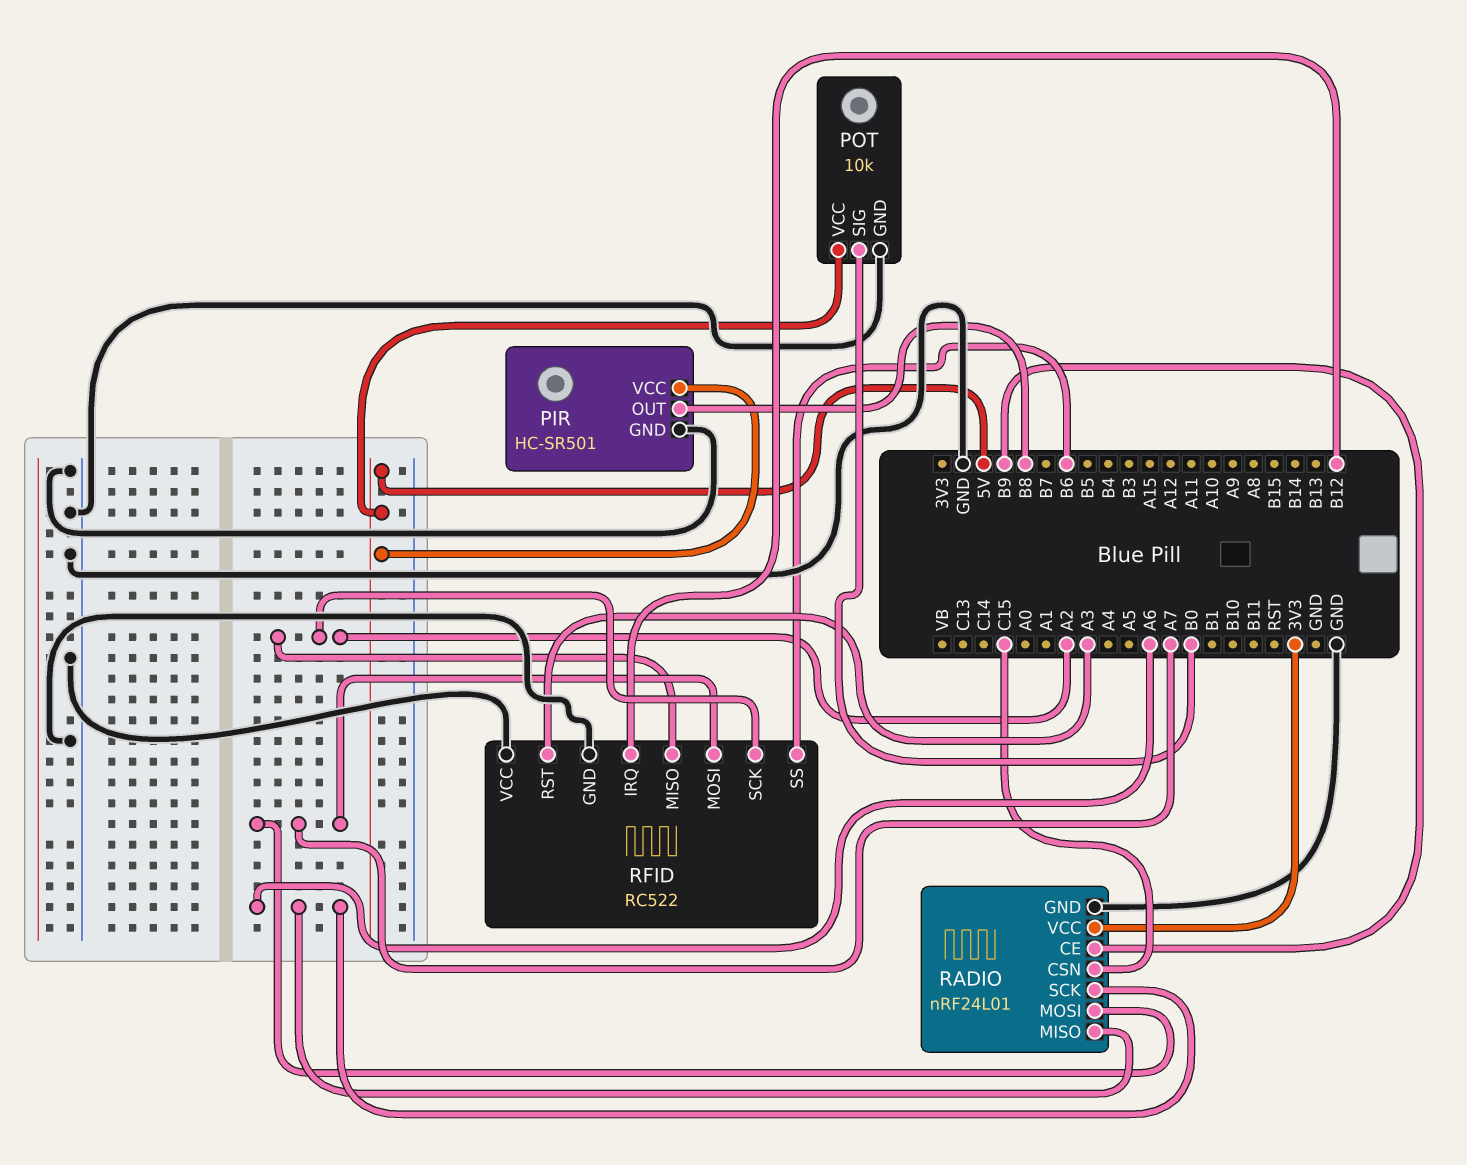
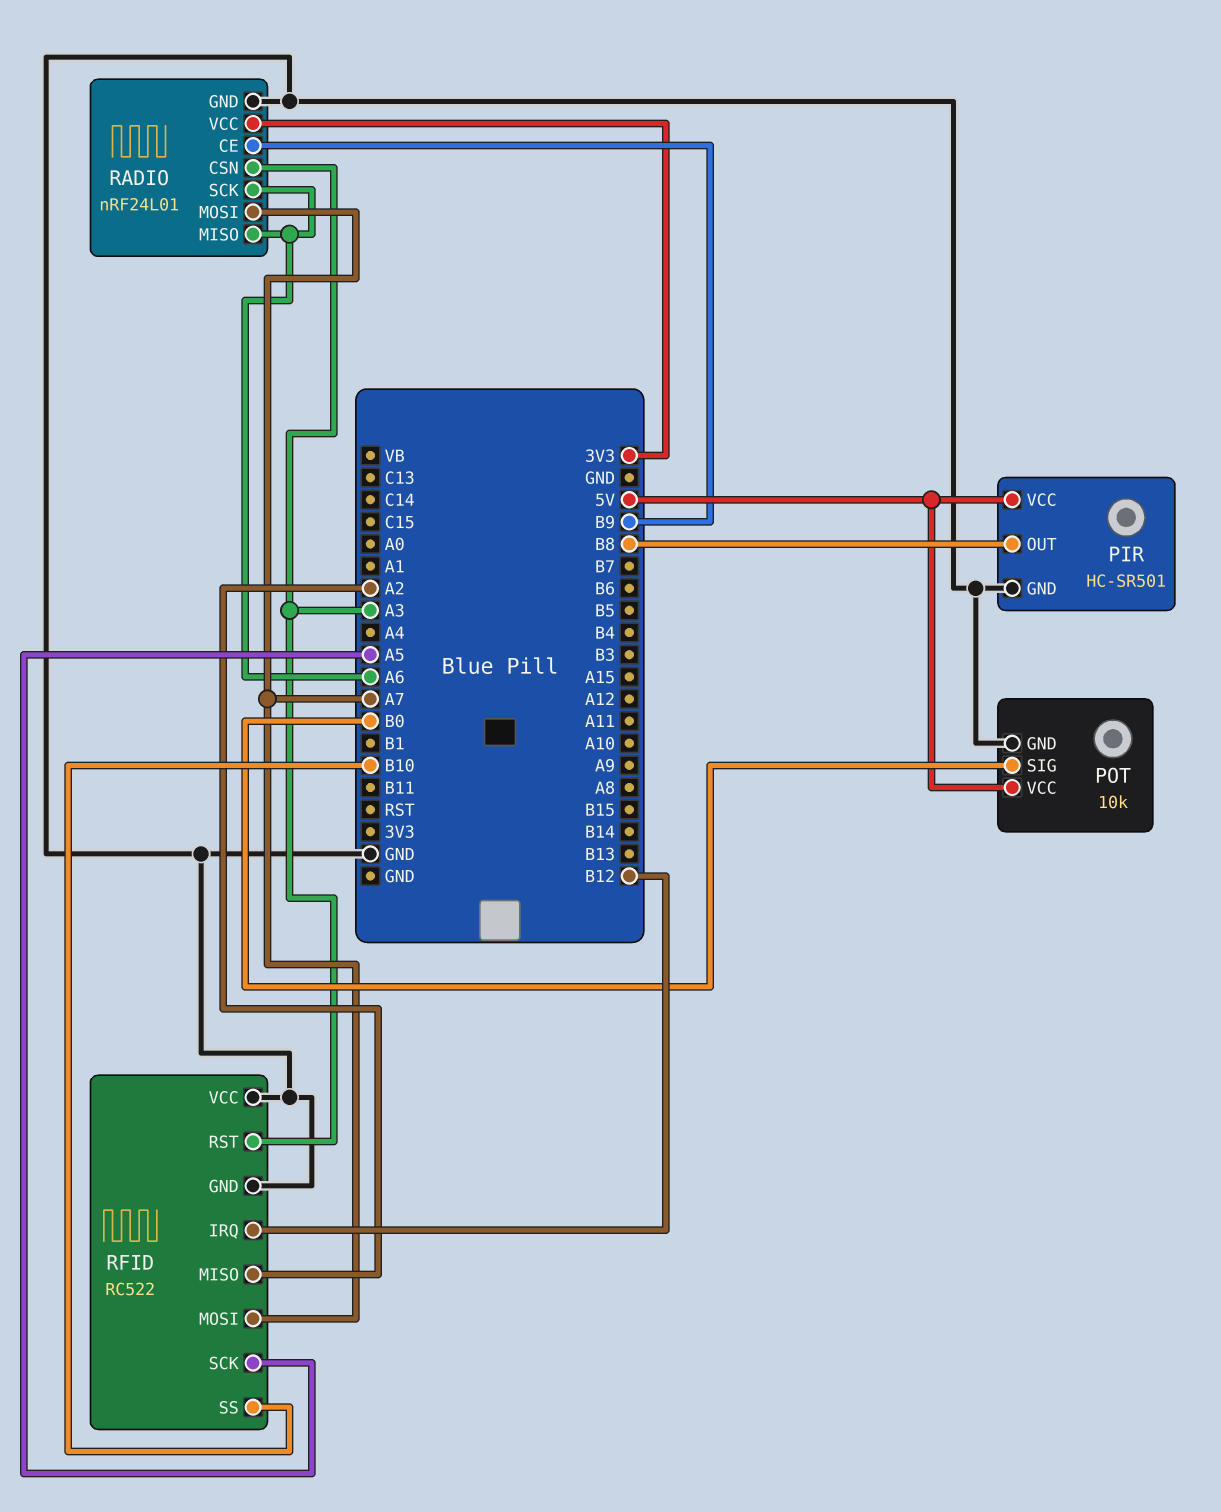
RADIO pin CSN: C15 -> A3
RFID pin SCK: A2 -> A5
RFID pin SS: B6 -> B10

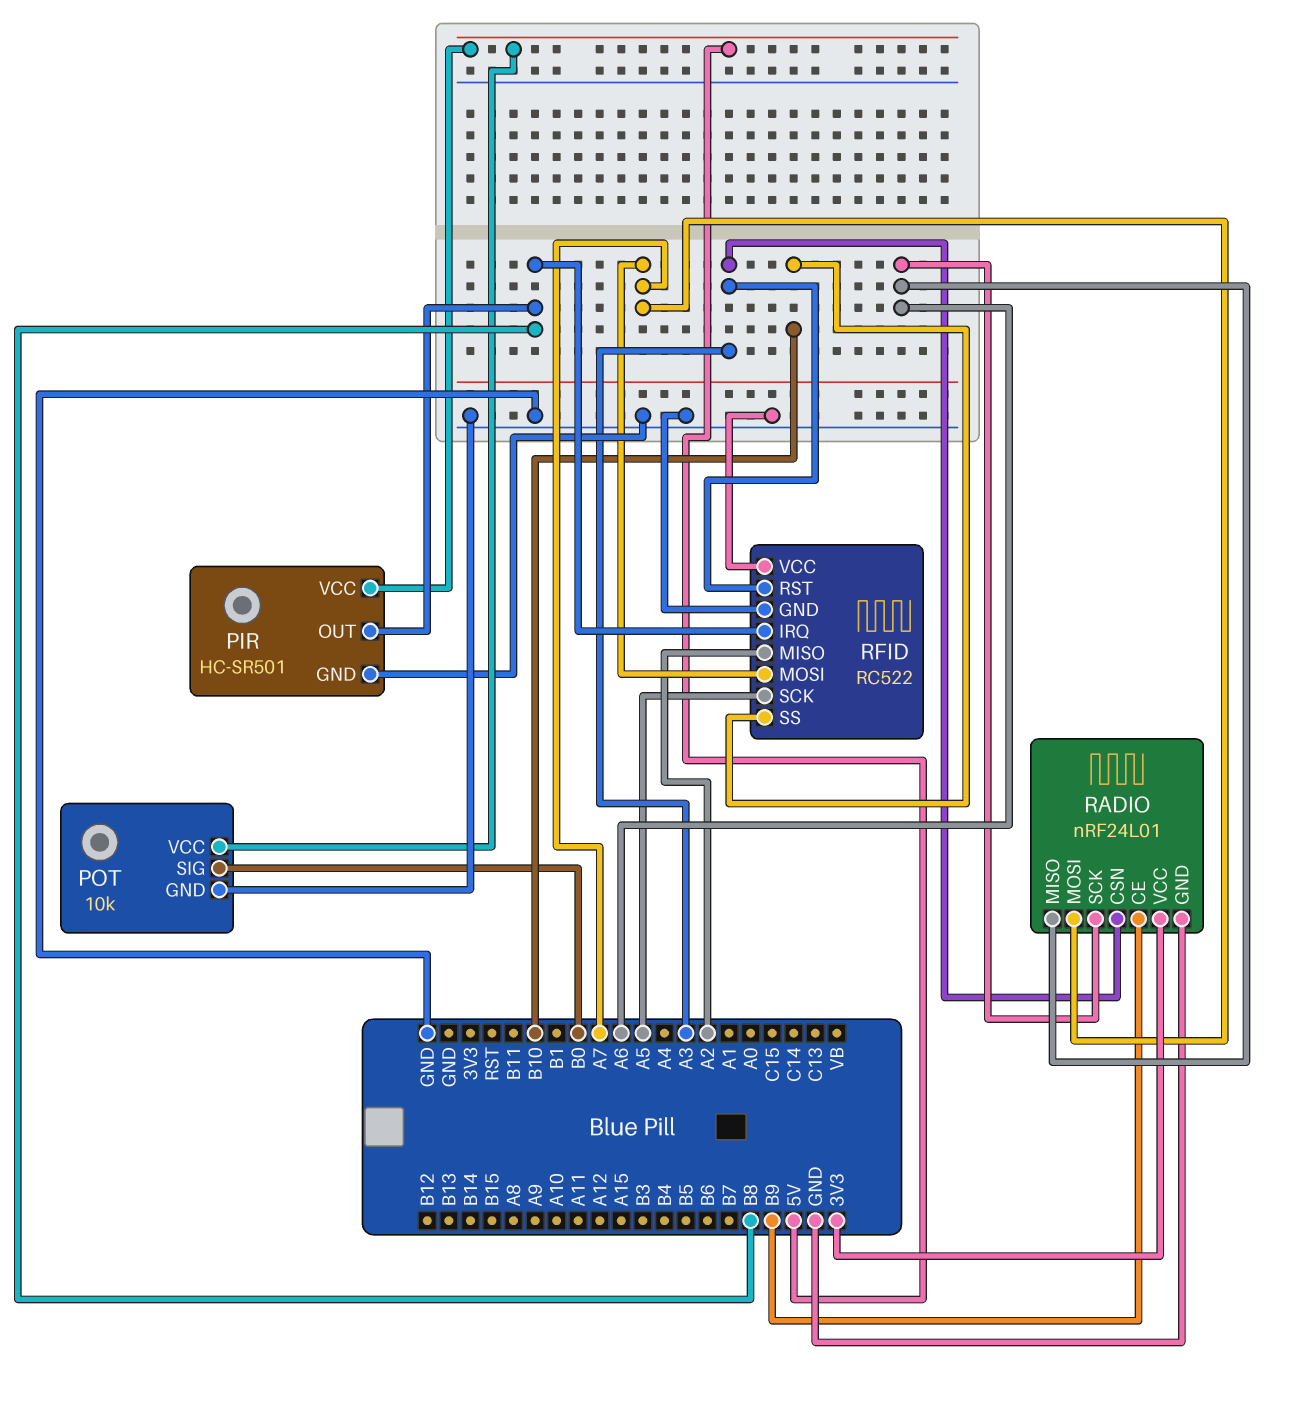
RFID pin IRQ: B12 -> B8

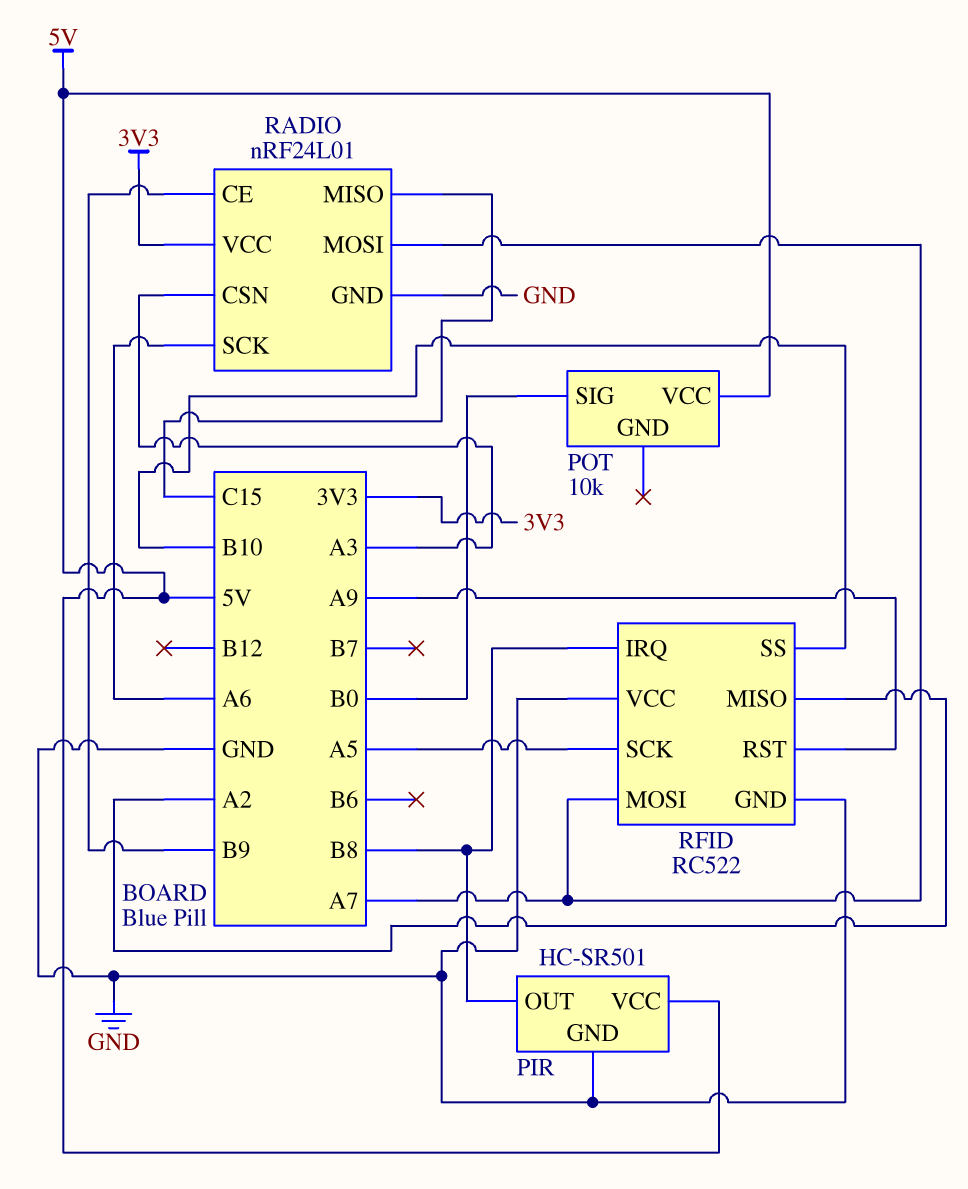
POT pin GND: GND -> none
RADIO pin MISO: A6 -> C15
RFID pin RST: A3 -> A9

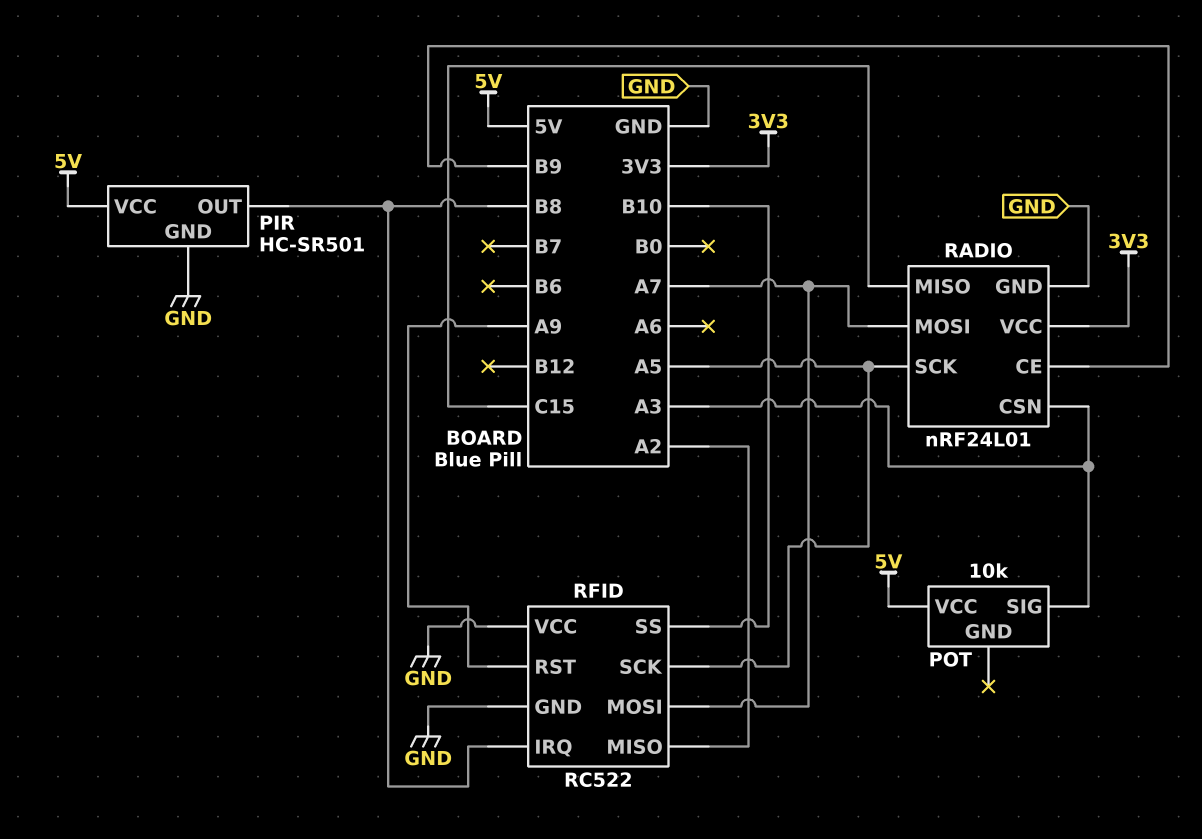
POT pin SIG: B0 -> A3
RADIO pin SCK: A6 -> A5

